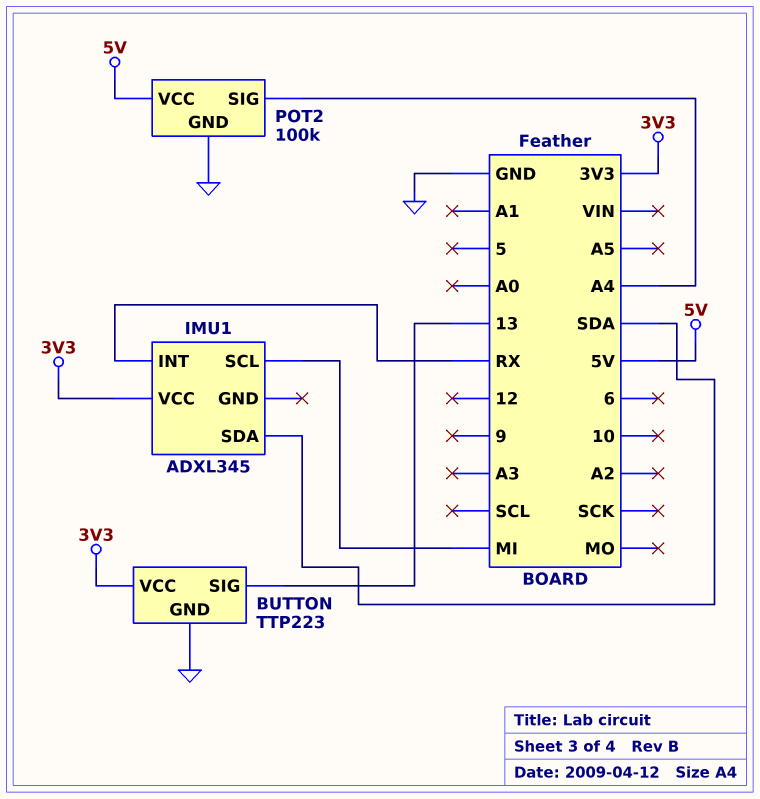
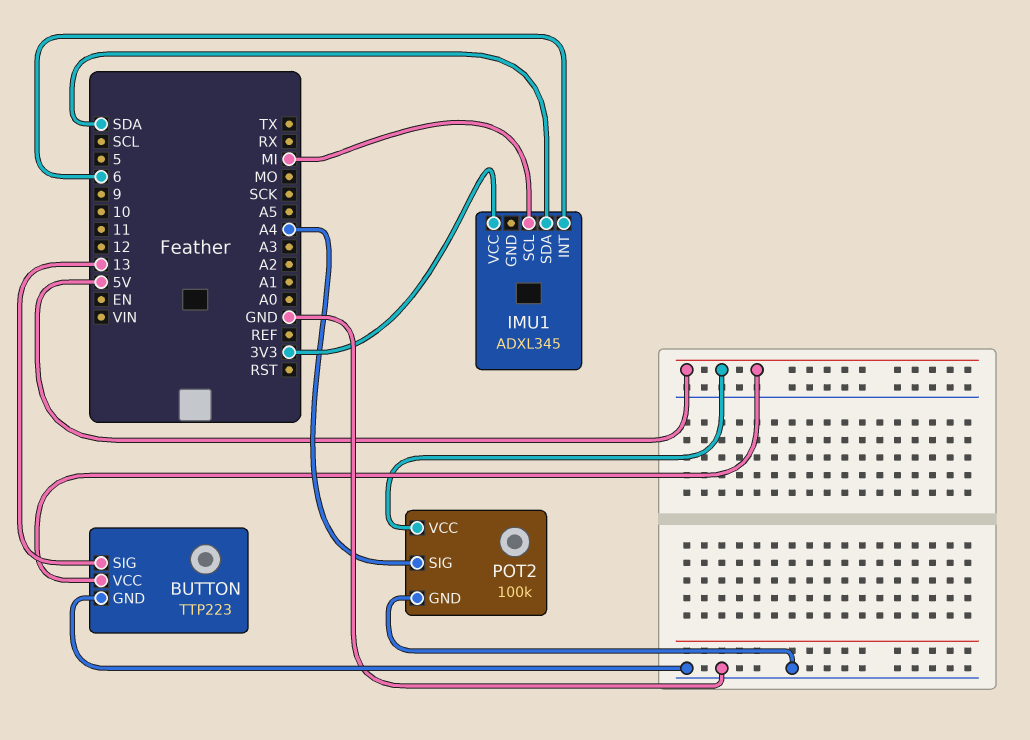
BUTTON pin VCC: 3V3 -> 5V
IMU1 pin INT: RX -> 6

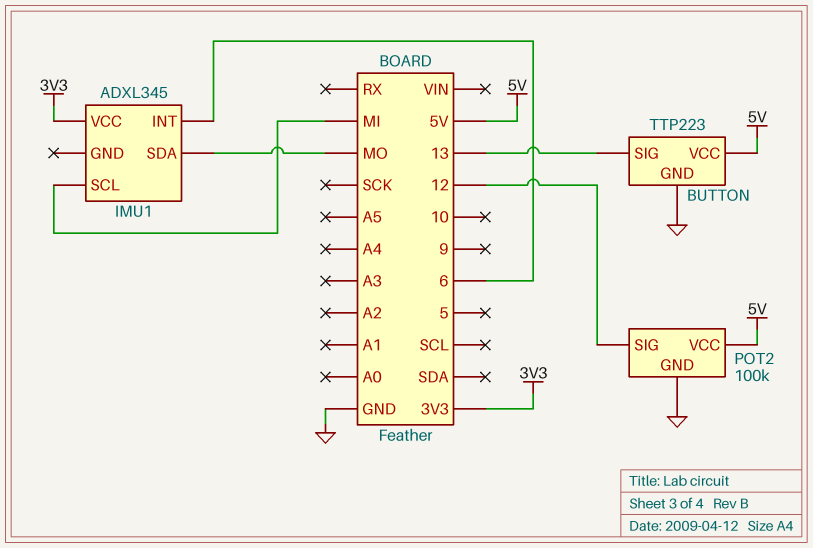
IMU1 pin SDA: SDA -> MO
POT2 pin SIG: A4 -> 12

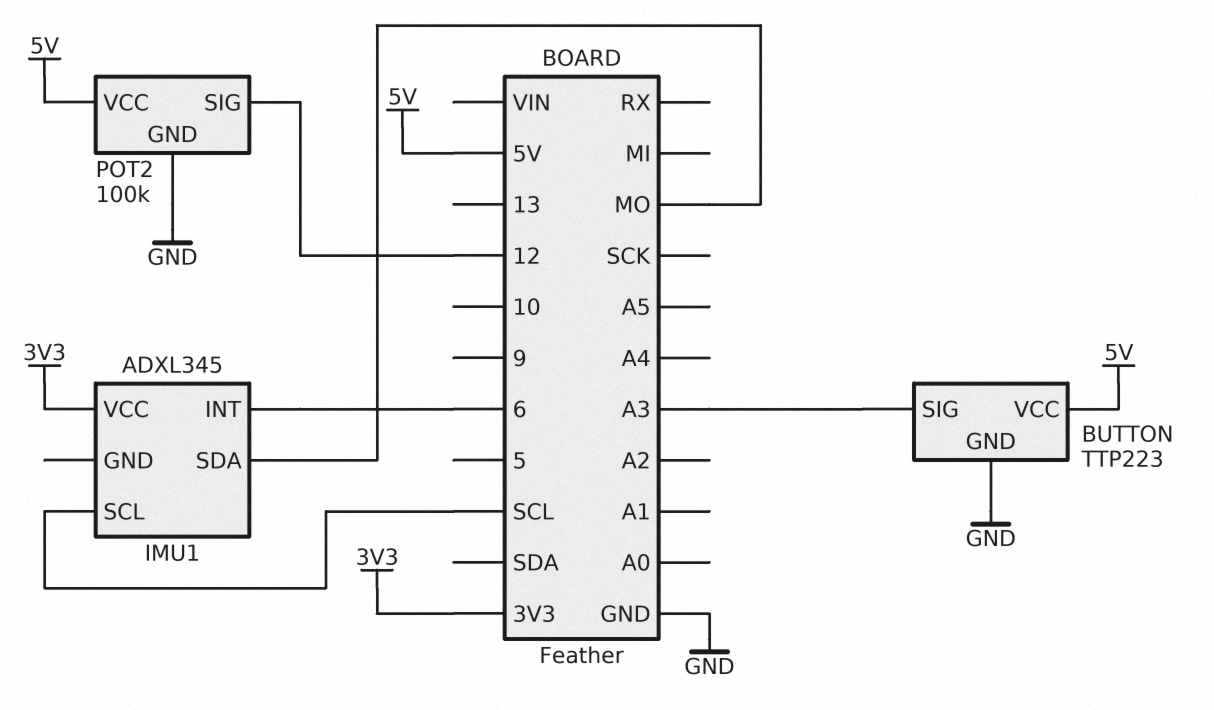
BUTTON pin SIG: 13 -> A3
IMU1 pin SCL: MI -> SCL

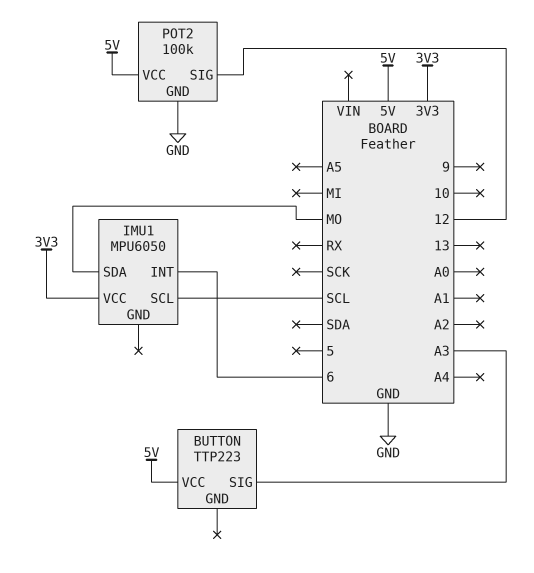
BUTTON pin GND: GND -> none
IMU1: ADXL345 -> MPU6050

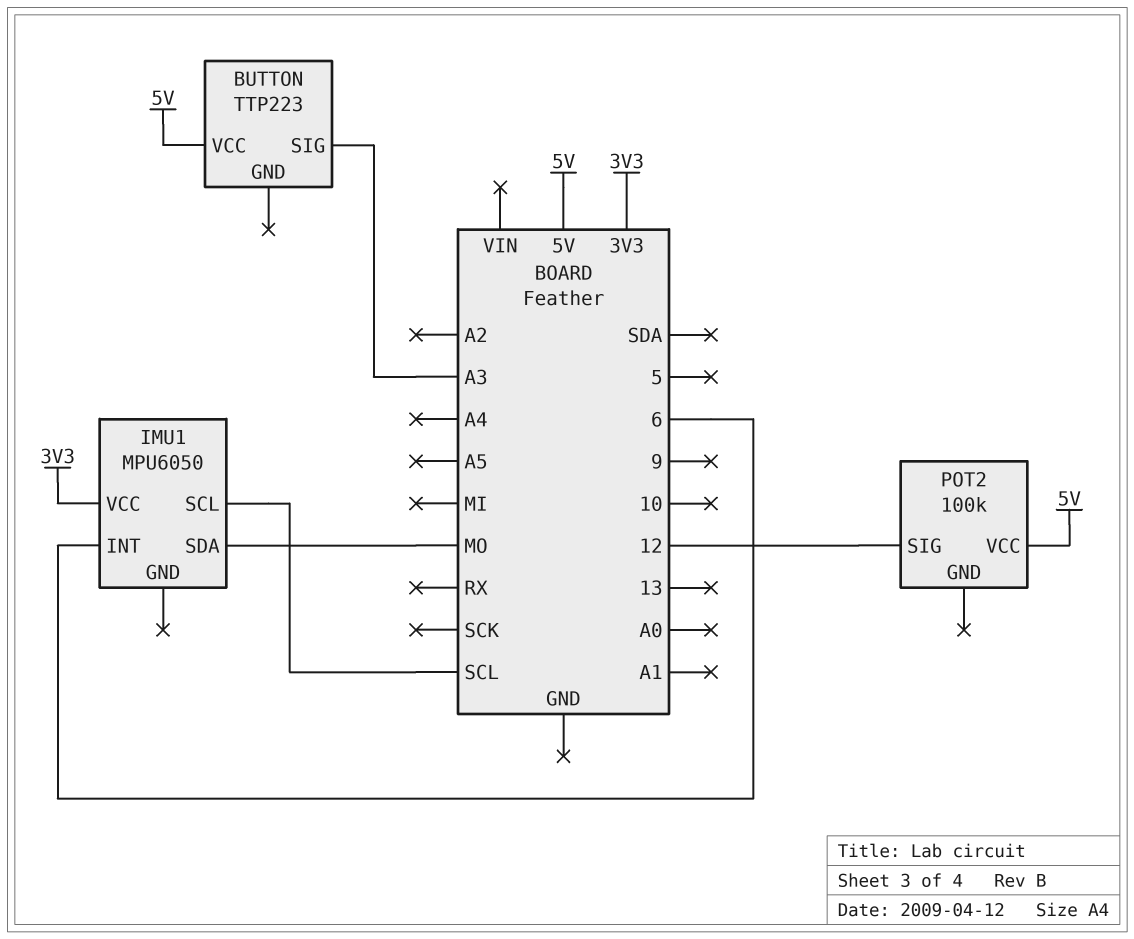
POT2 pin GND: GND -> none

